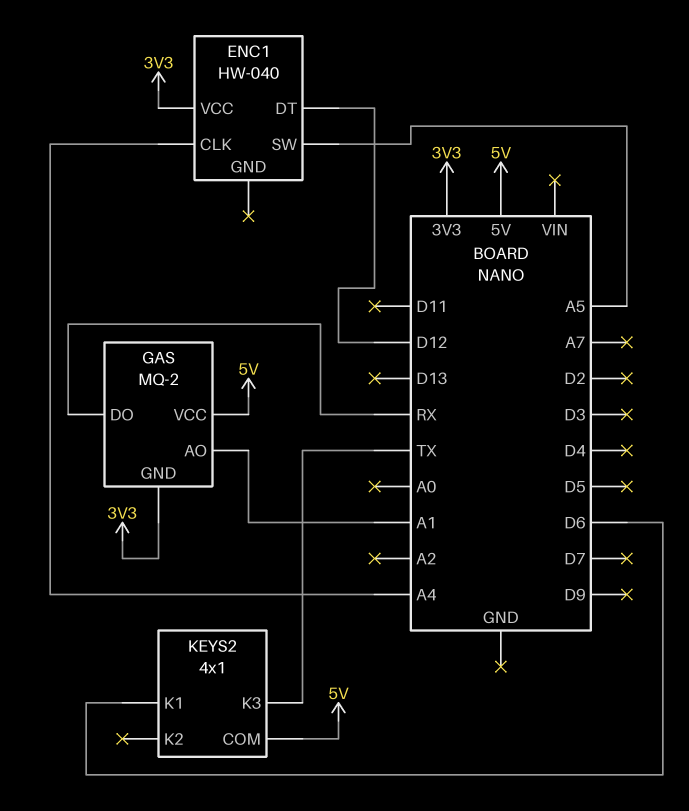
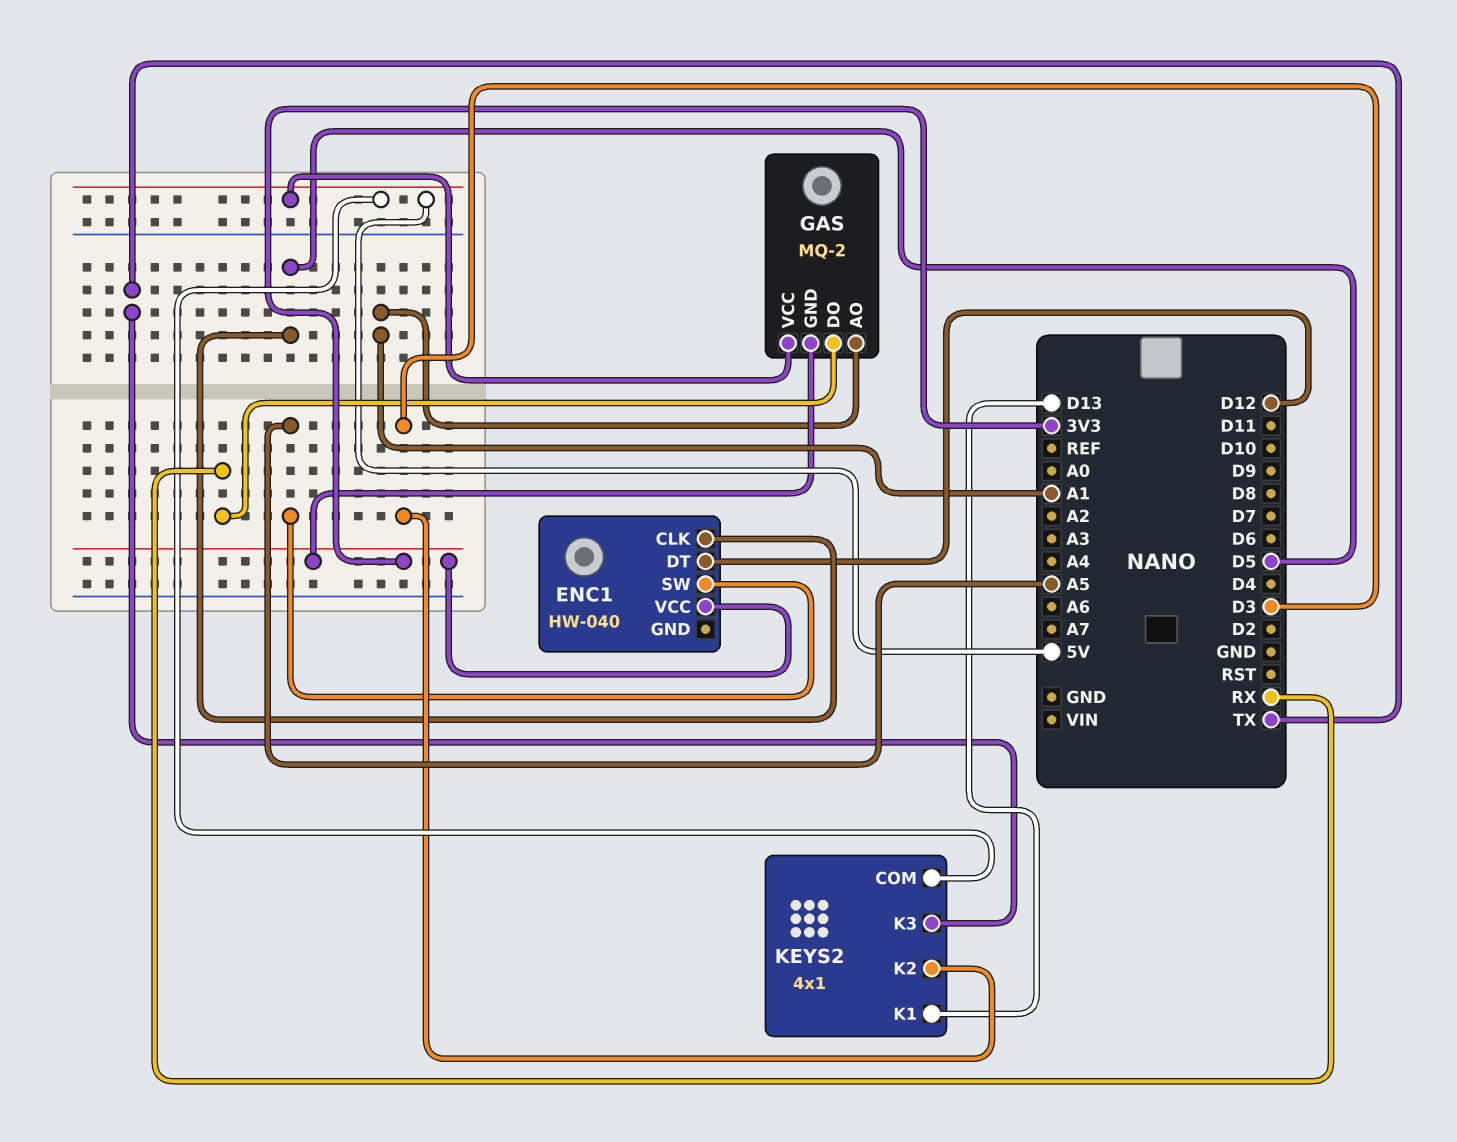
ENC1 pin CLK: A4 -> D5
KEYS2 pin K1: D6 -> D13
KEYS2 pin K2: none -> D3

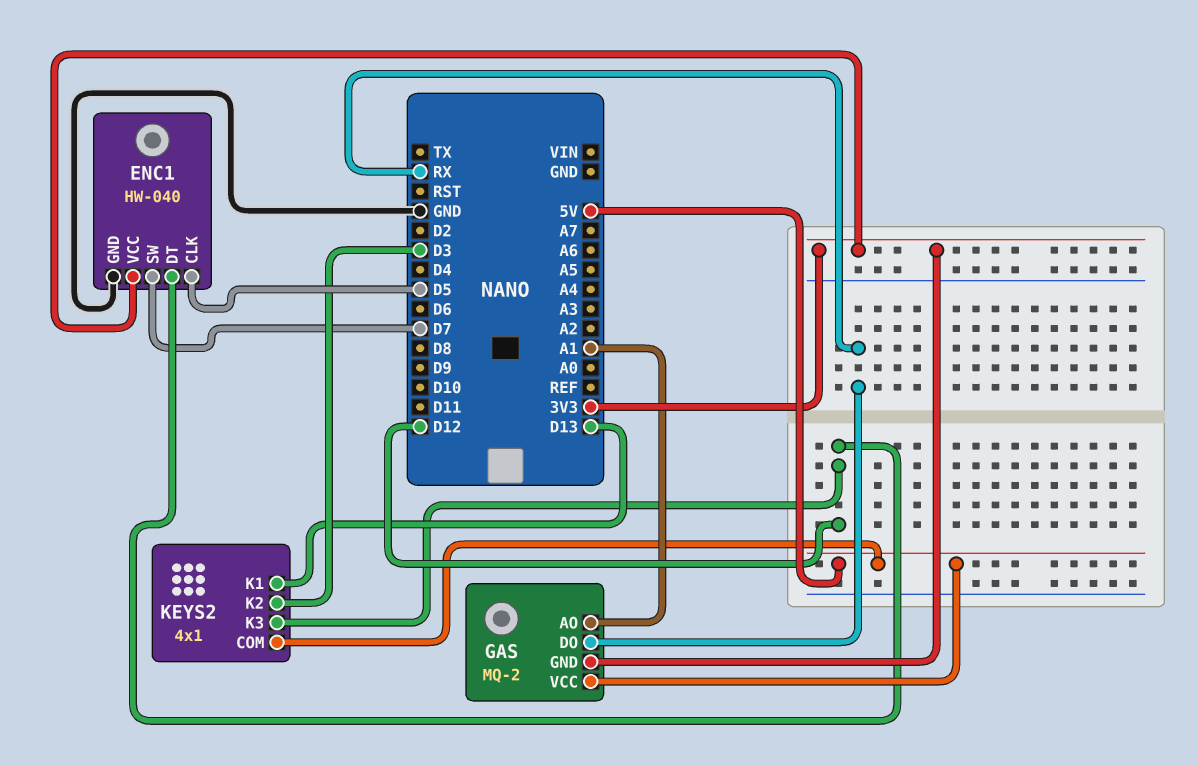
ENC1 pin GND: none -> GND
ENC1 pin SW: A5 -> D7
KEYS2 pin K3: TX -> D12

